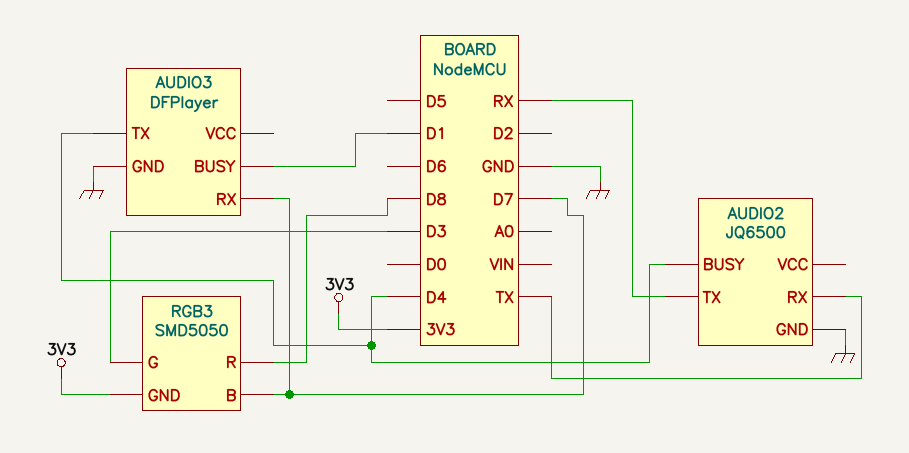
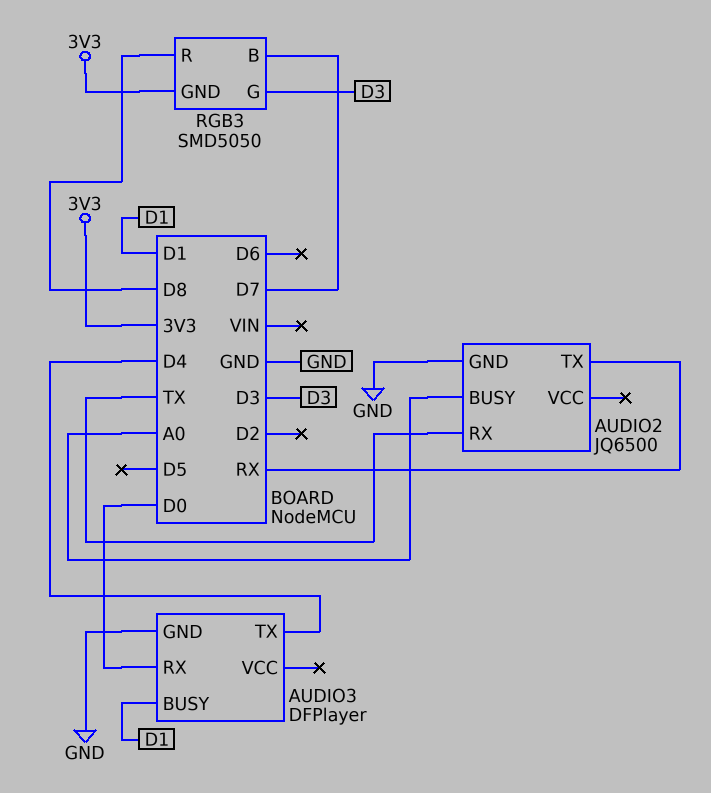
AUDIO2 pin BUSY: D4 -> A0
AUDIO3 pin RX: D7 -> D0

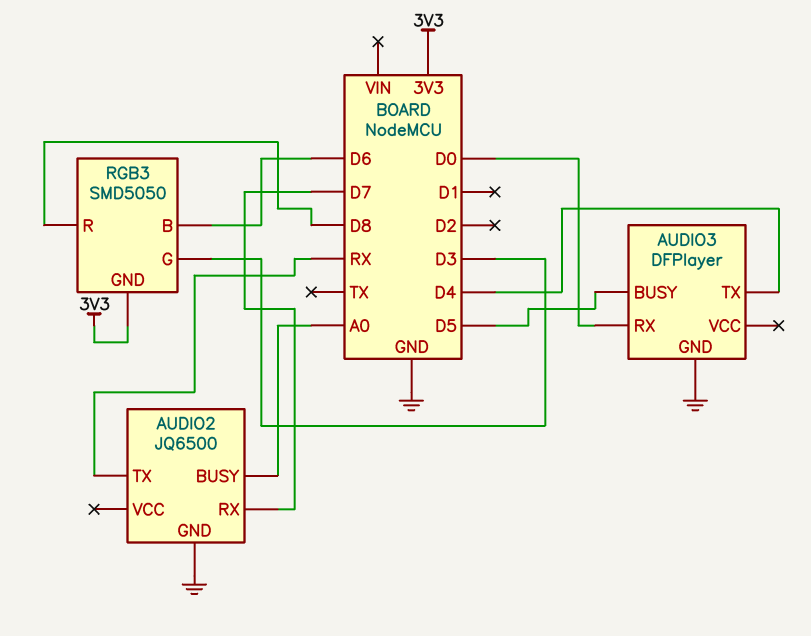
AUDIO2 pin RX: TX -> D7
AUDIO3 pin BUSY: D1 -> D5
RGB3 pin B: D7 -> D6

